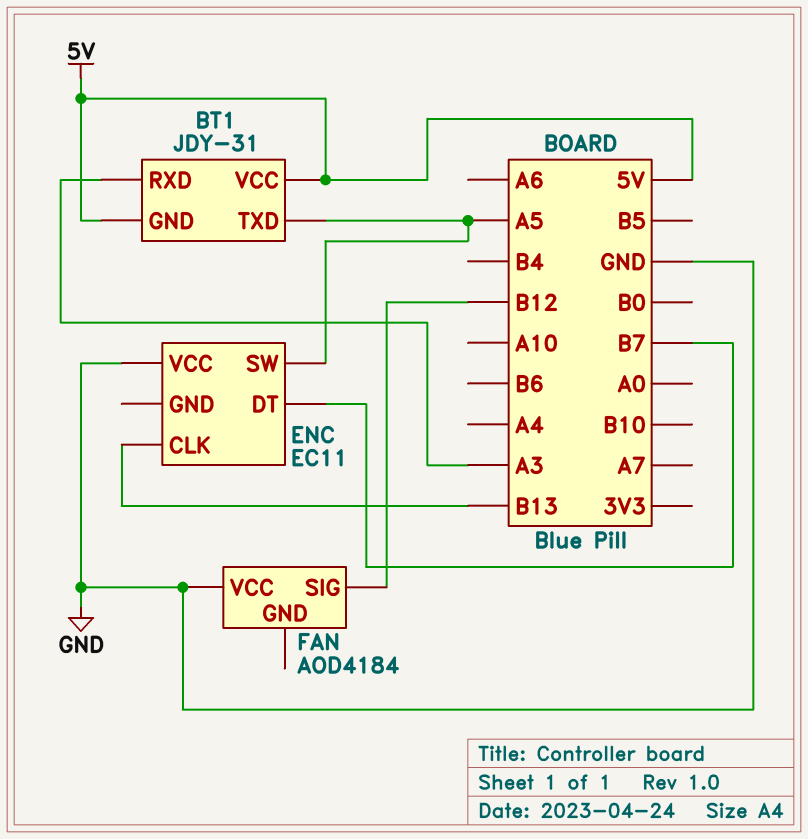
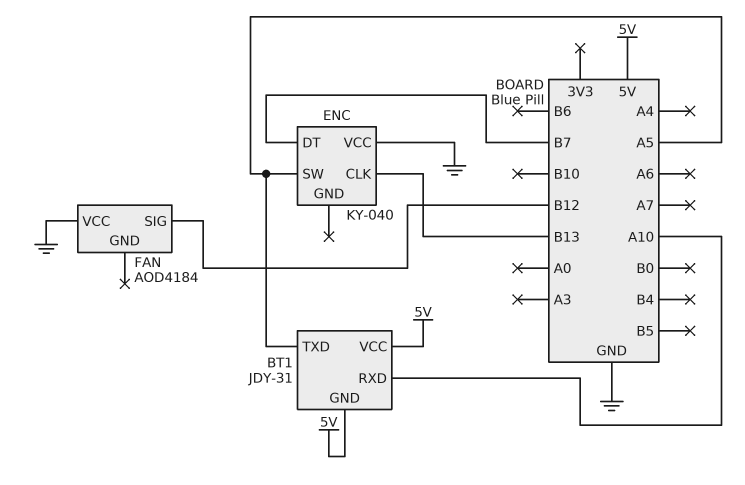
BT1 pin RXD: A3 -> A10
ENC: EC11 -> KY-040

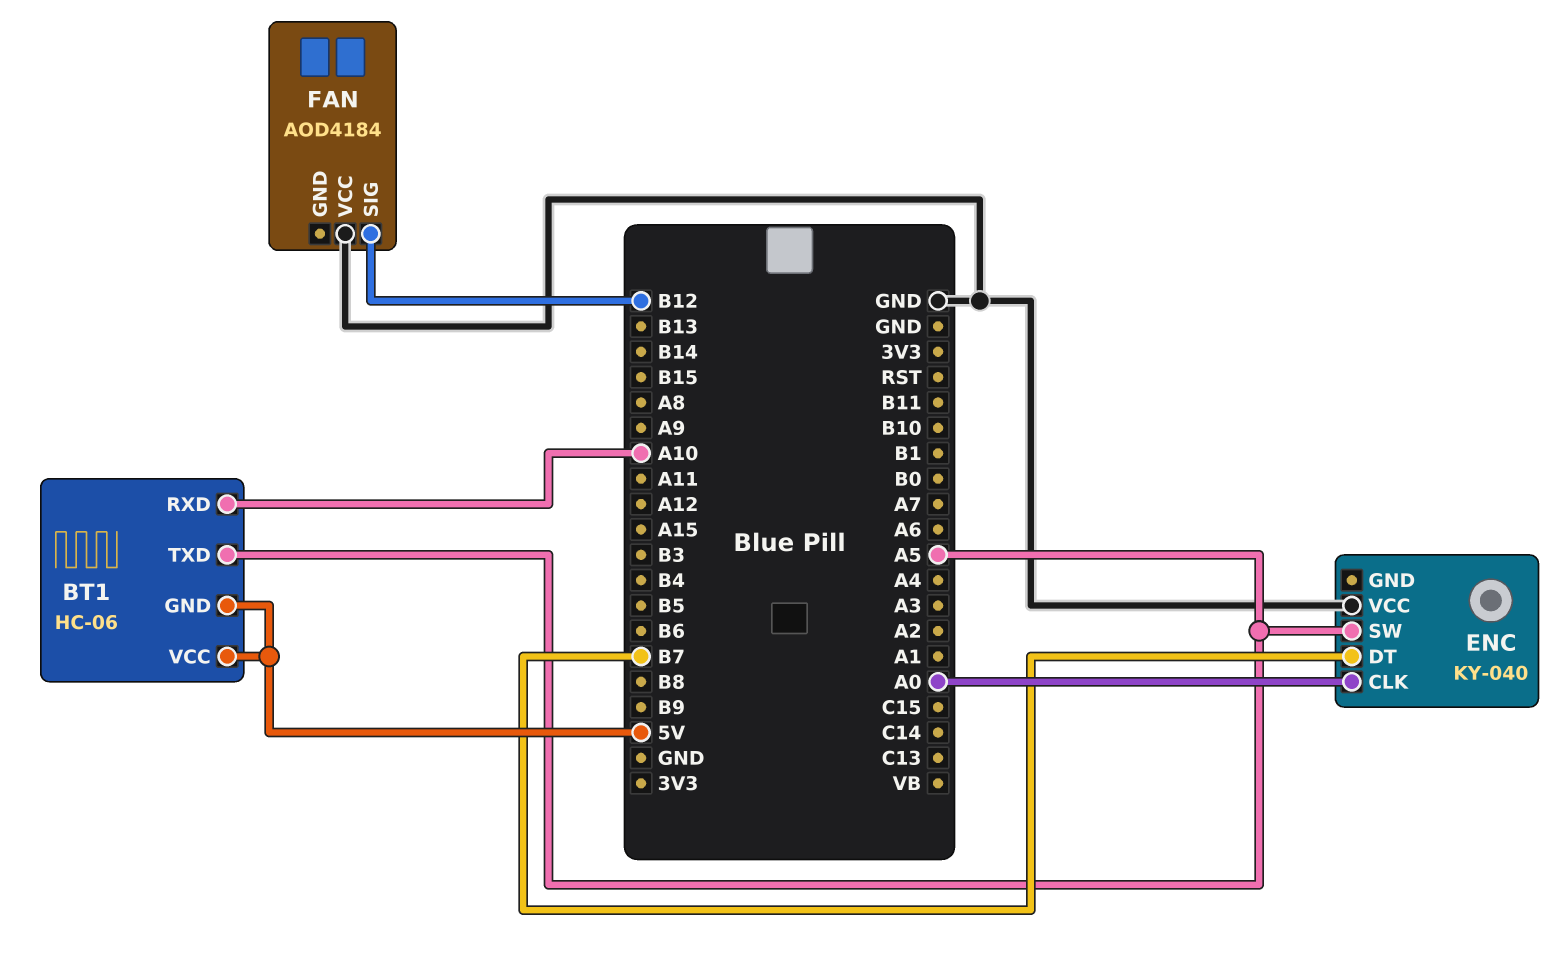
BT1: JDY-31 -> HC-06
ENC pin CLK: B13 -> A0

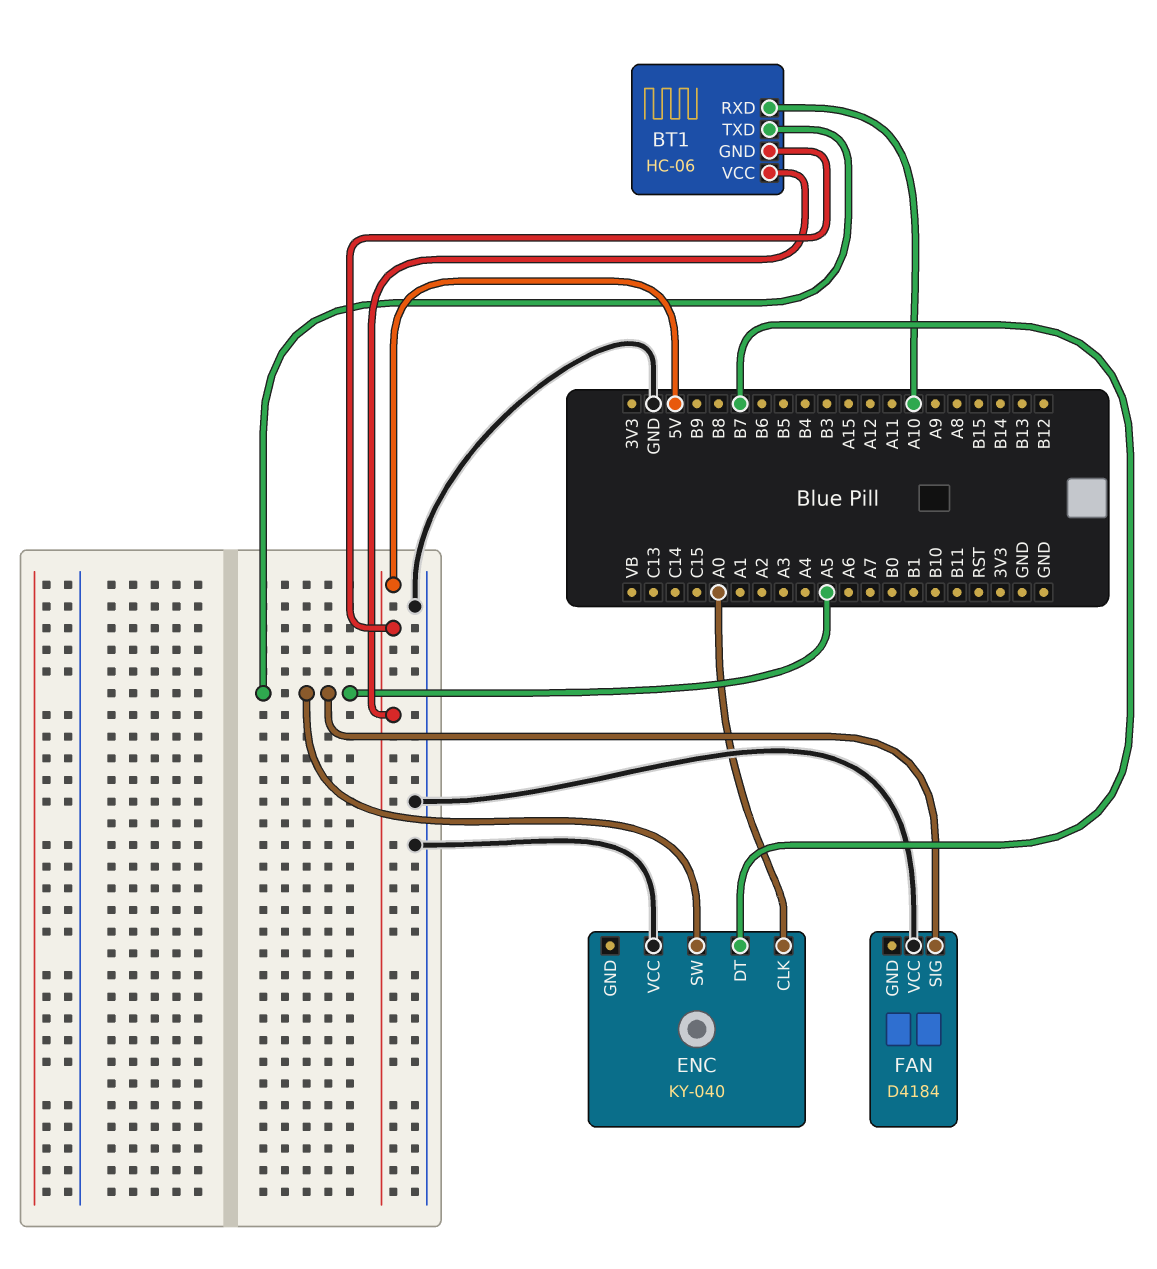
FAN: AOD4184 -> D4184
FAN pin SIG: B12 -> A5

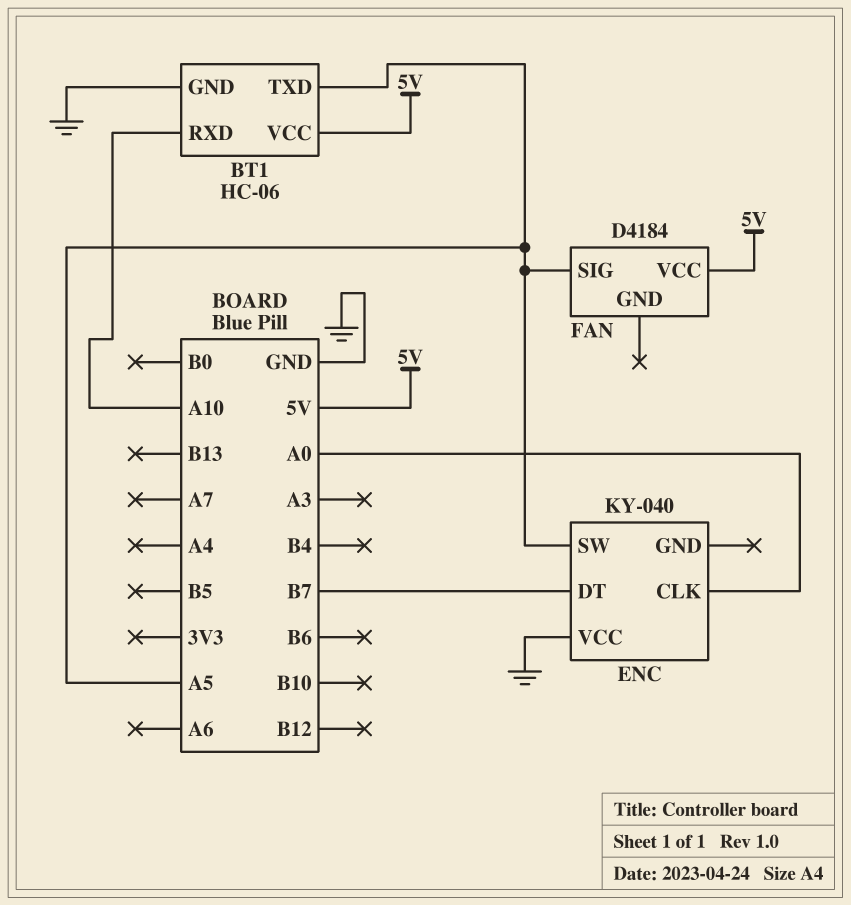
BT1 pin GND: 5V -> GND
FAN pin VCC: GND -> 5V

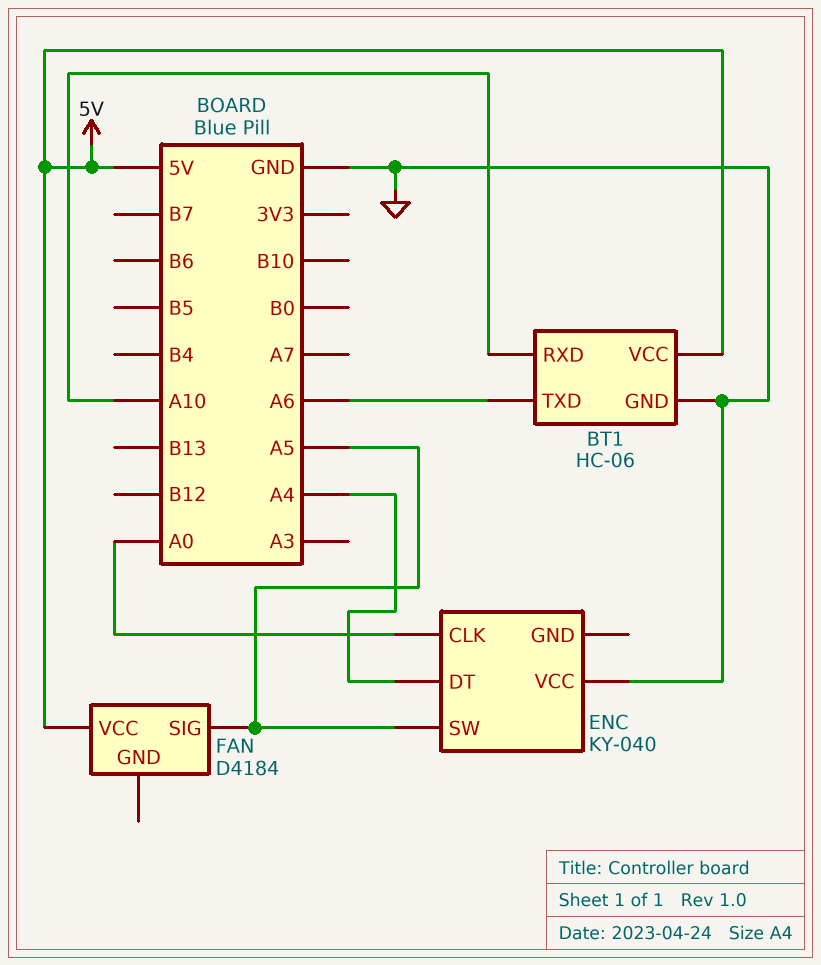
BT1 pin TXD: A5 -> A6
ENC pin DT: B7 -> A4

